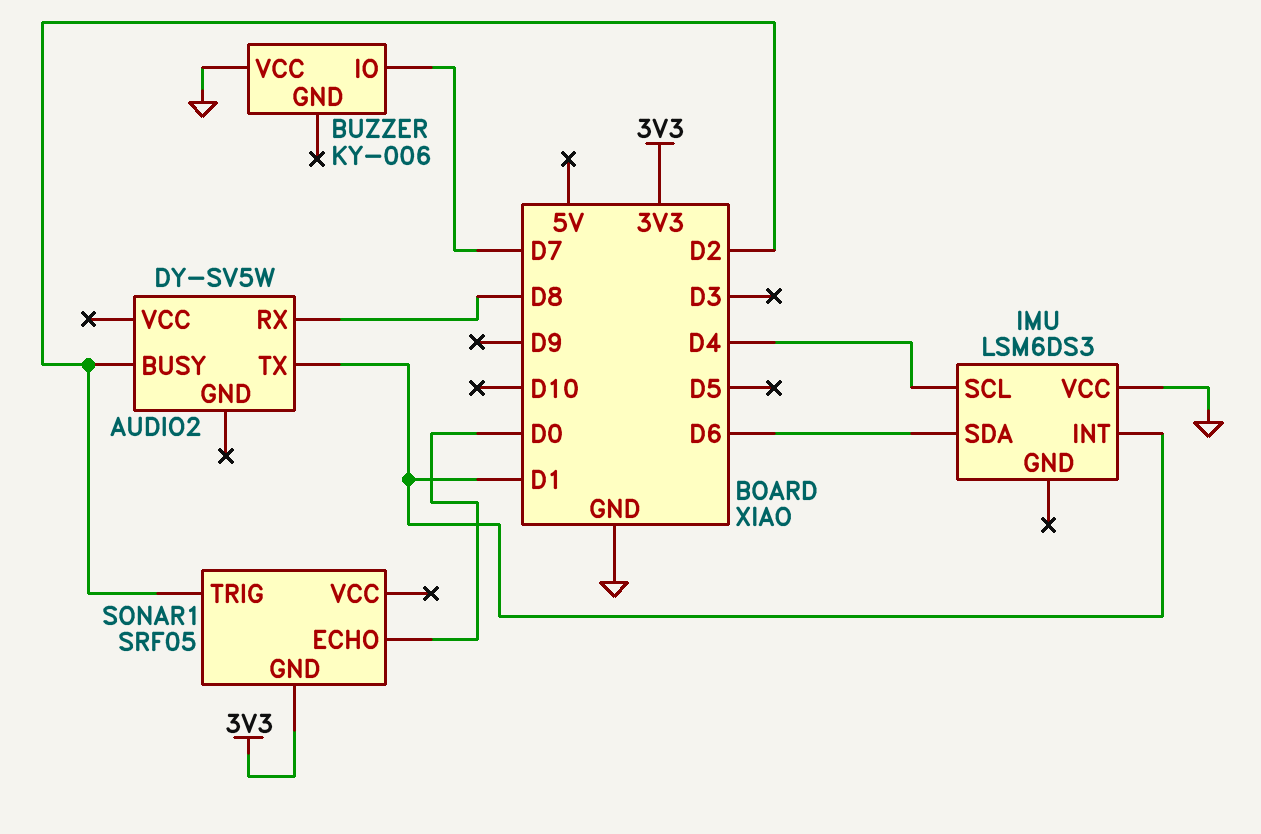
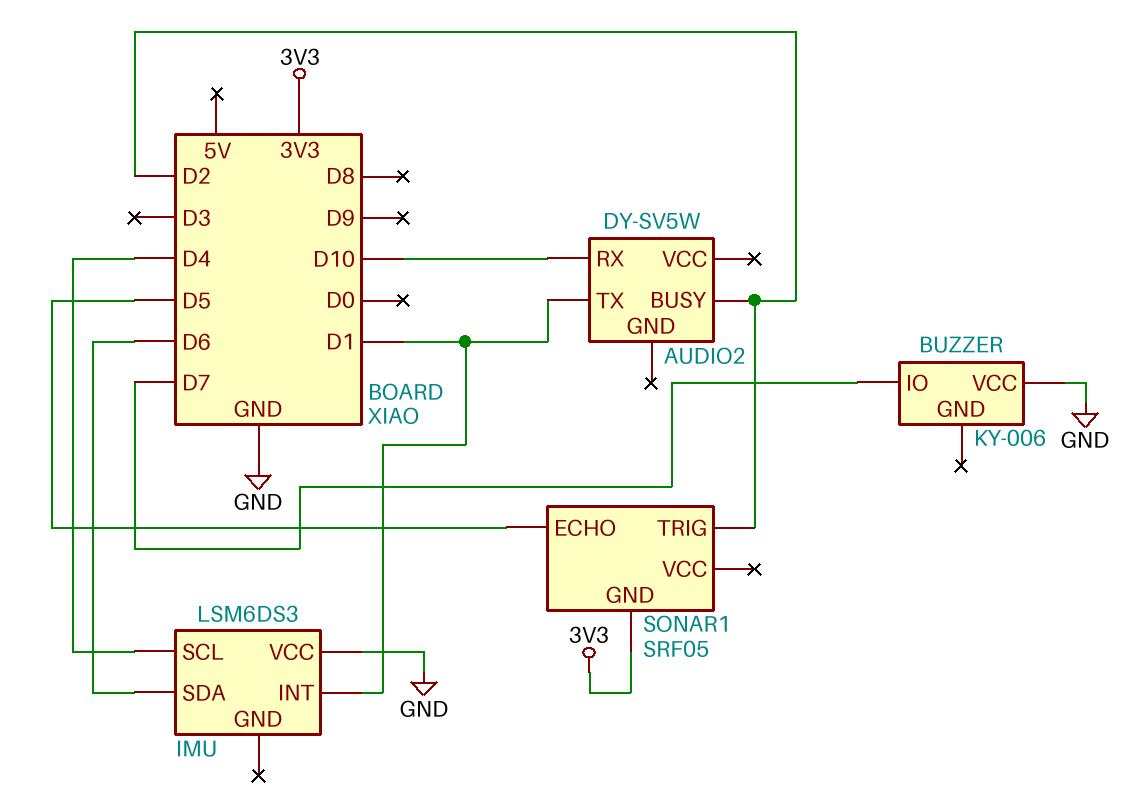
AUDIO2 pin RX: D8 -> D10
SONAR1 pin ECHO: D0 -> D5

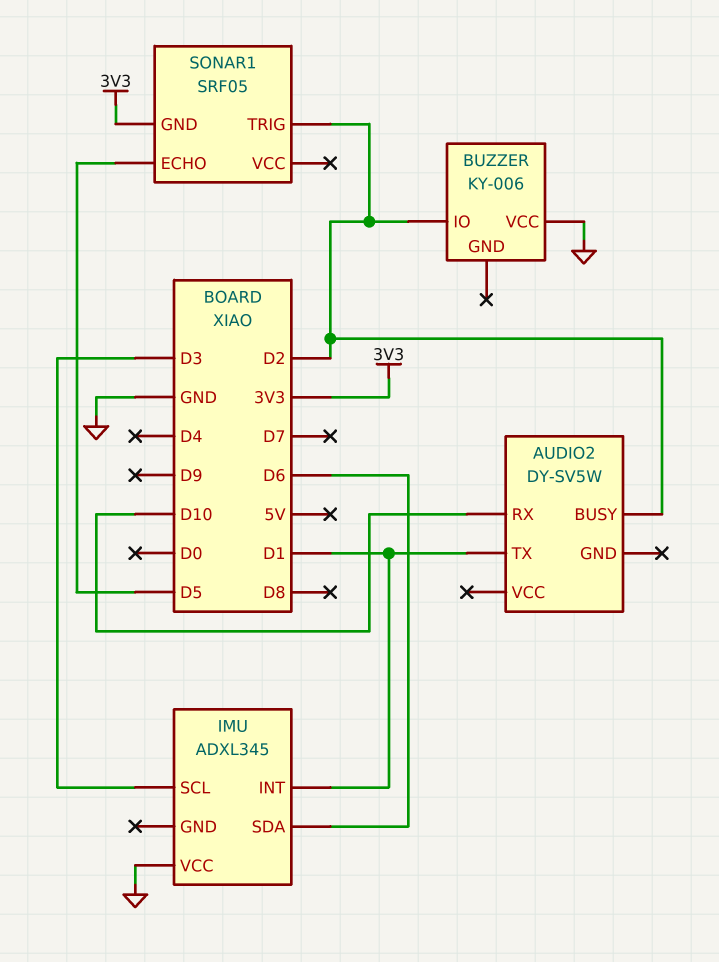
BUZZER pin IO: D7 -> D2
IMU: LSM6DS3 -> ADXL345
IMU pin SCL: D4 -> D3

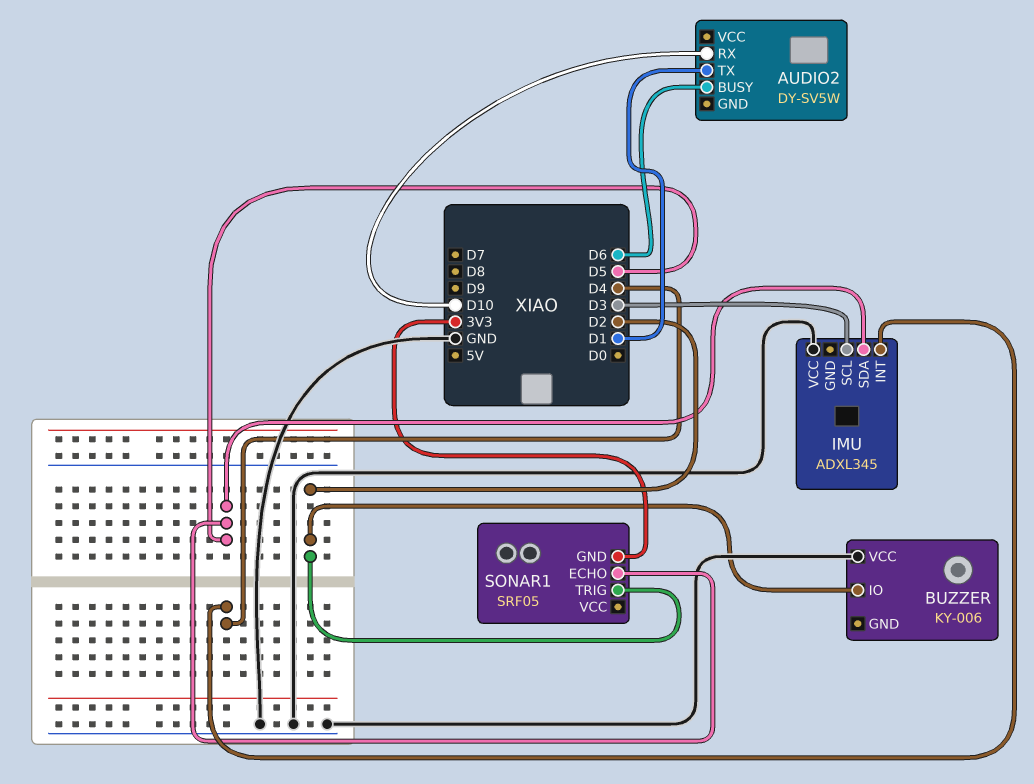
AUDIO2 pin BUSY: D2 -> D6
IMU pin INT: D1 -> D4
IMU pin SDA: D6 -> D5

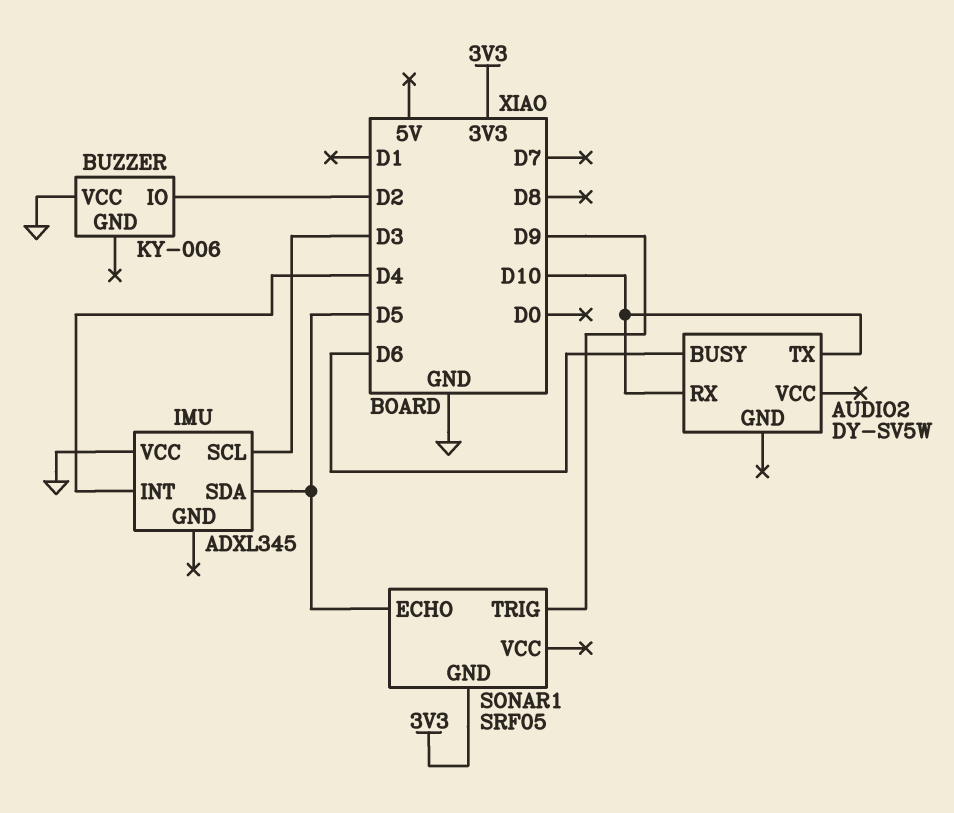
AUDIO2 pin TX: D1 -> D10
SONAR1 pin TRIG: D2 -> D9

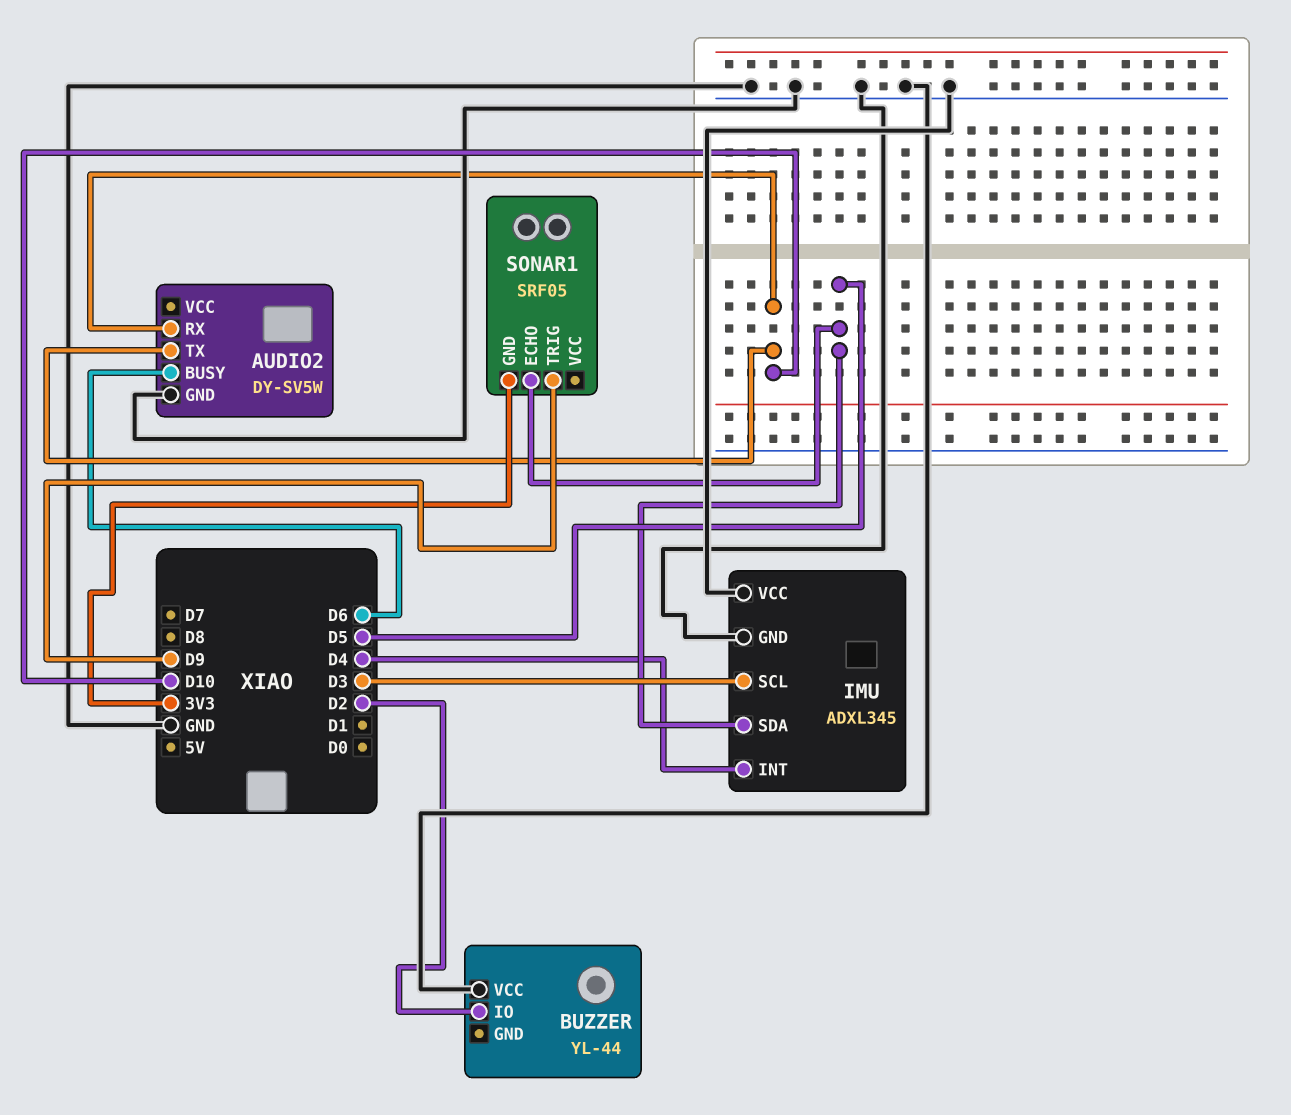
AUDIO2 pin GND: none -> GND
BUZZER: KY-006 -> YL-44
IMU pin GND: none -> GND

